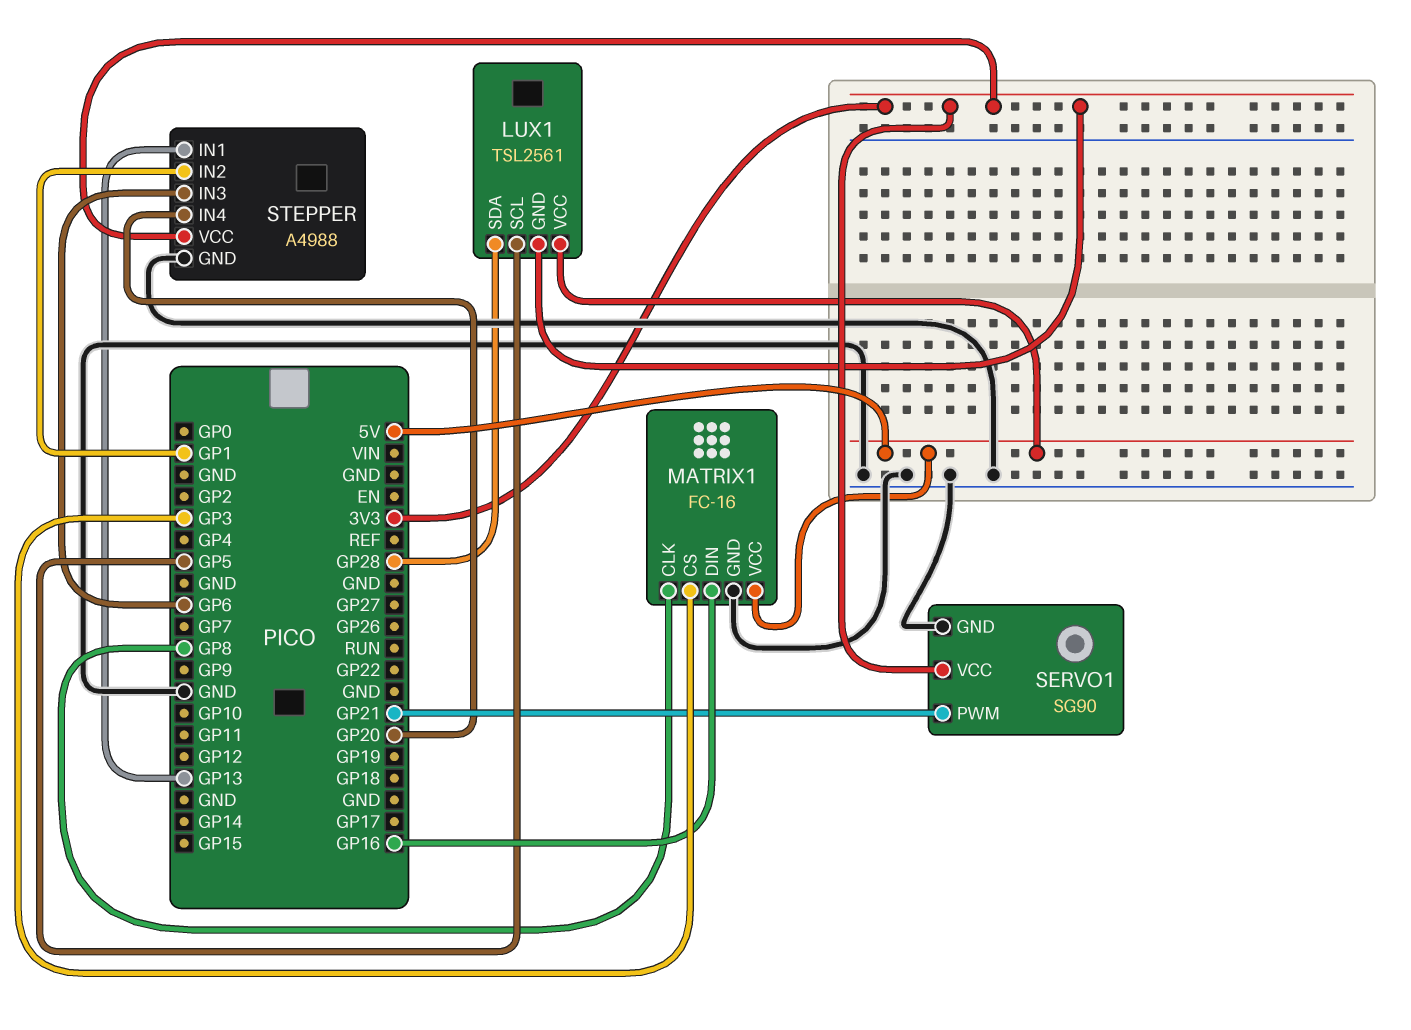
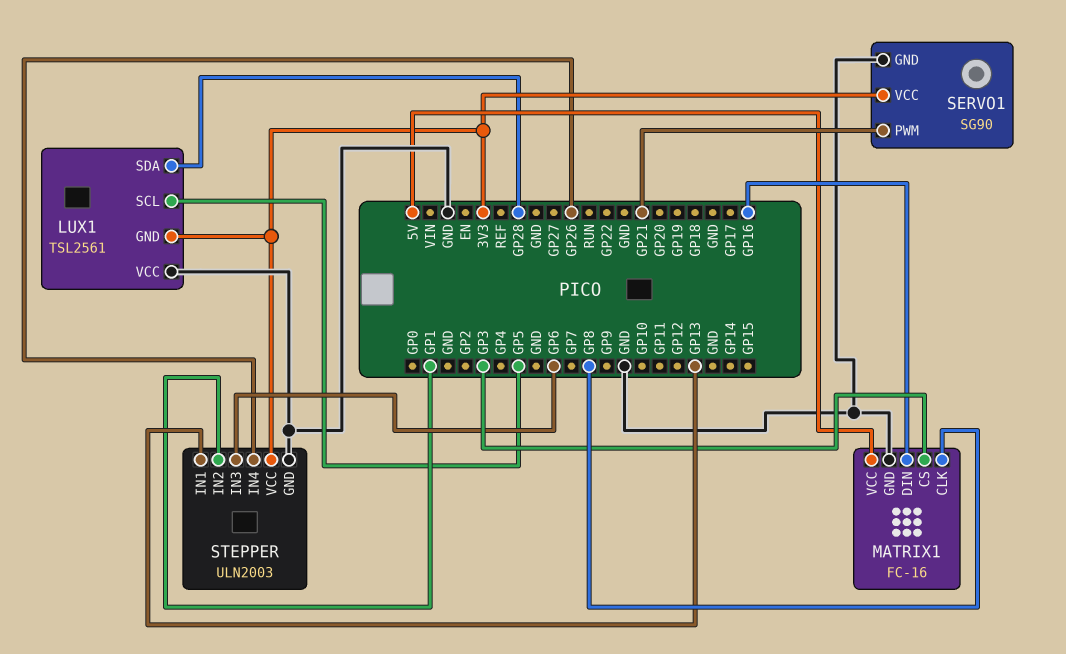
LUX1 pin VCC: 5V -> GND
STEPPER: A4988 -> ULN2003
STEPPER pin IN4: GP20 -> GP26

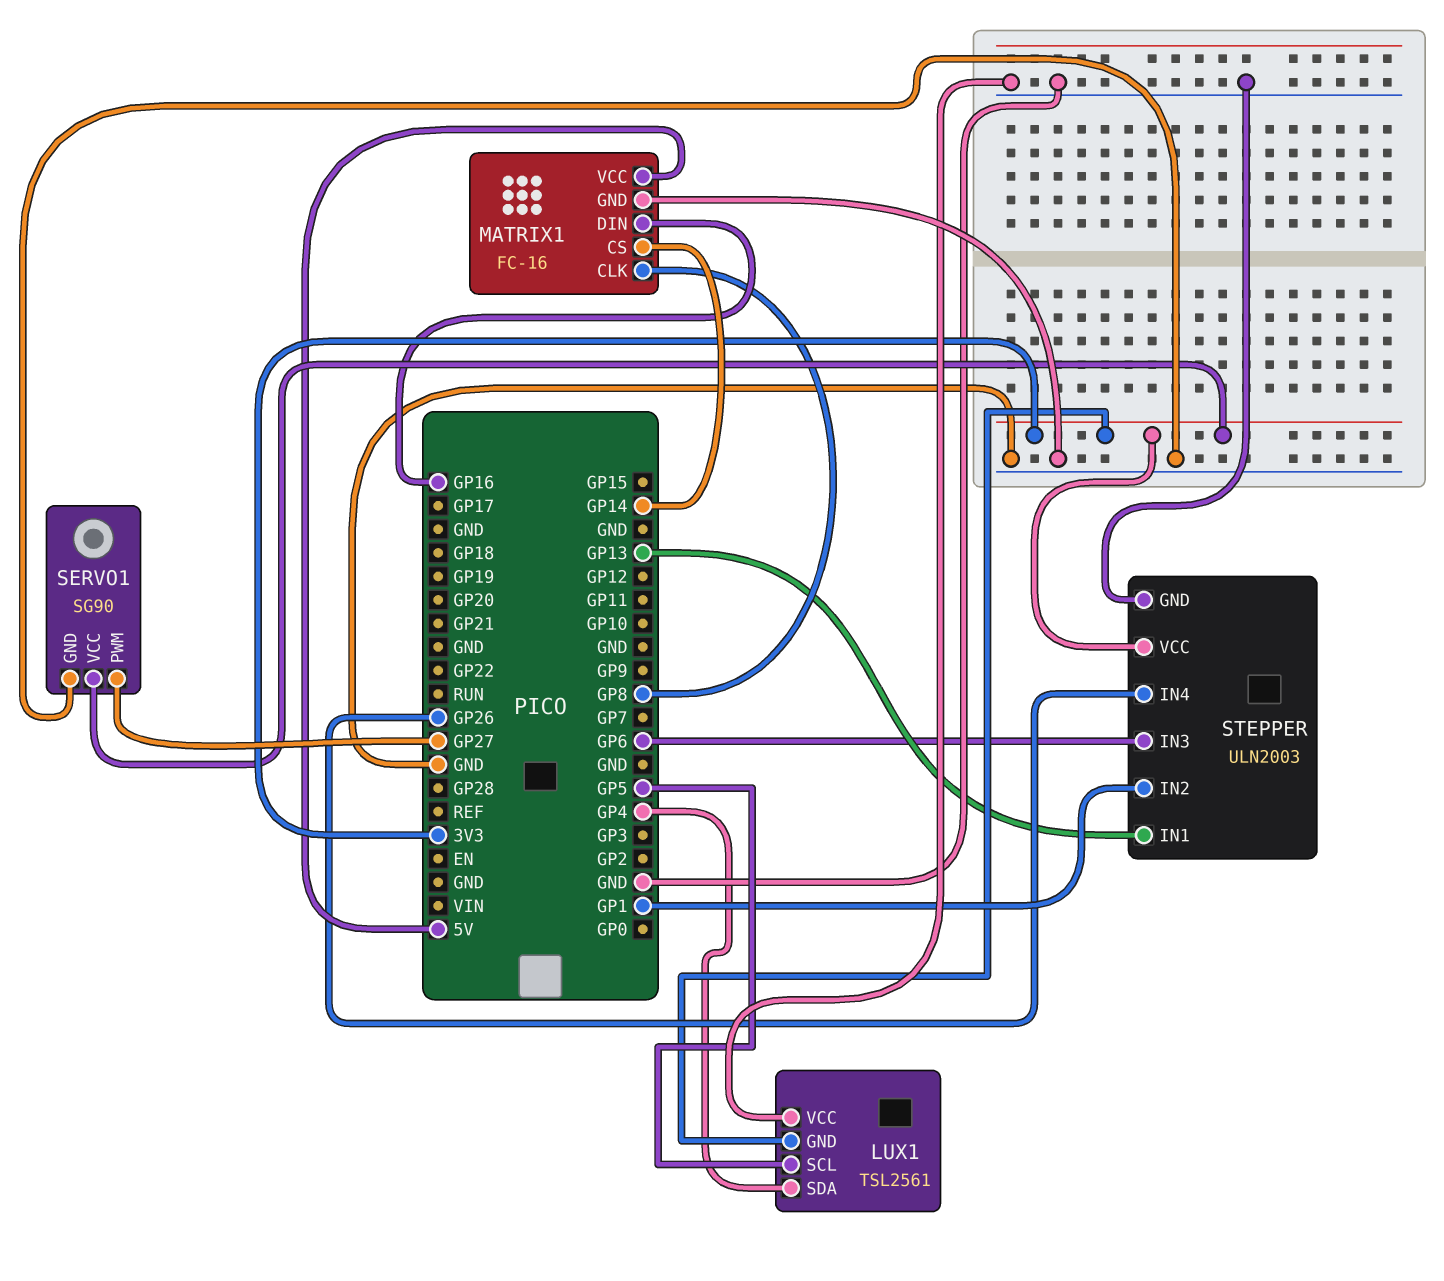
LUX1 pin SDA: GP28 -> GP4
MATRIX1 pin CS: GP3 -> GP14
SERVO1 pin PWM: GP21 -> GP27

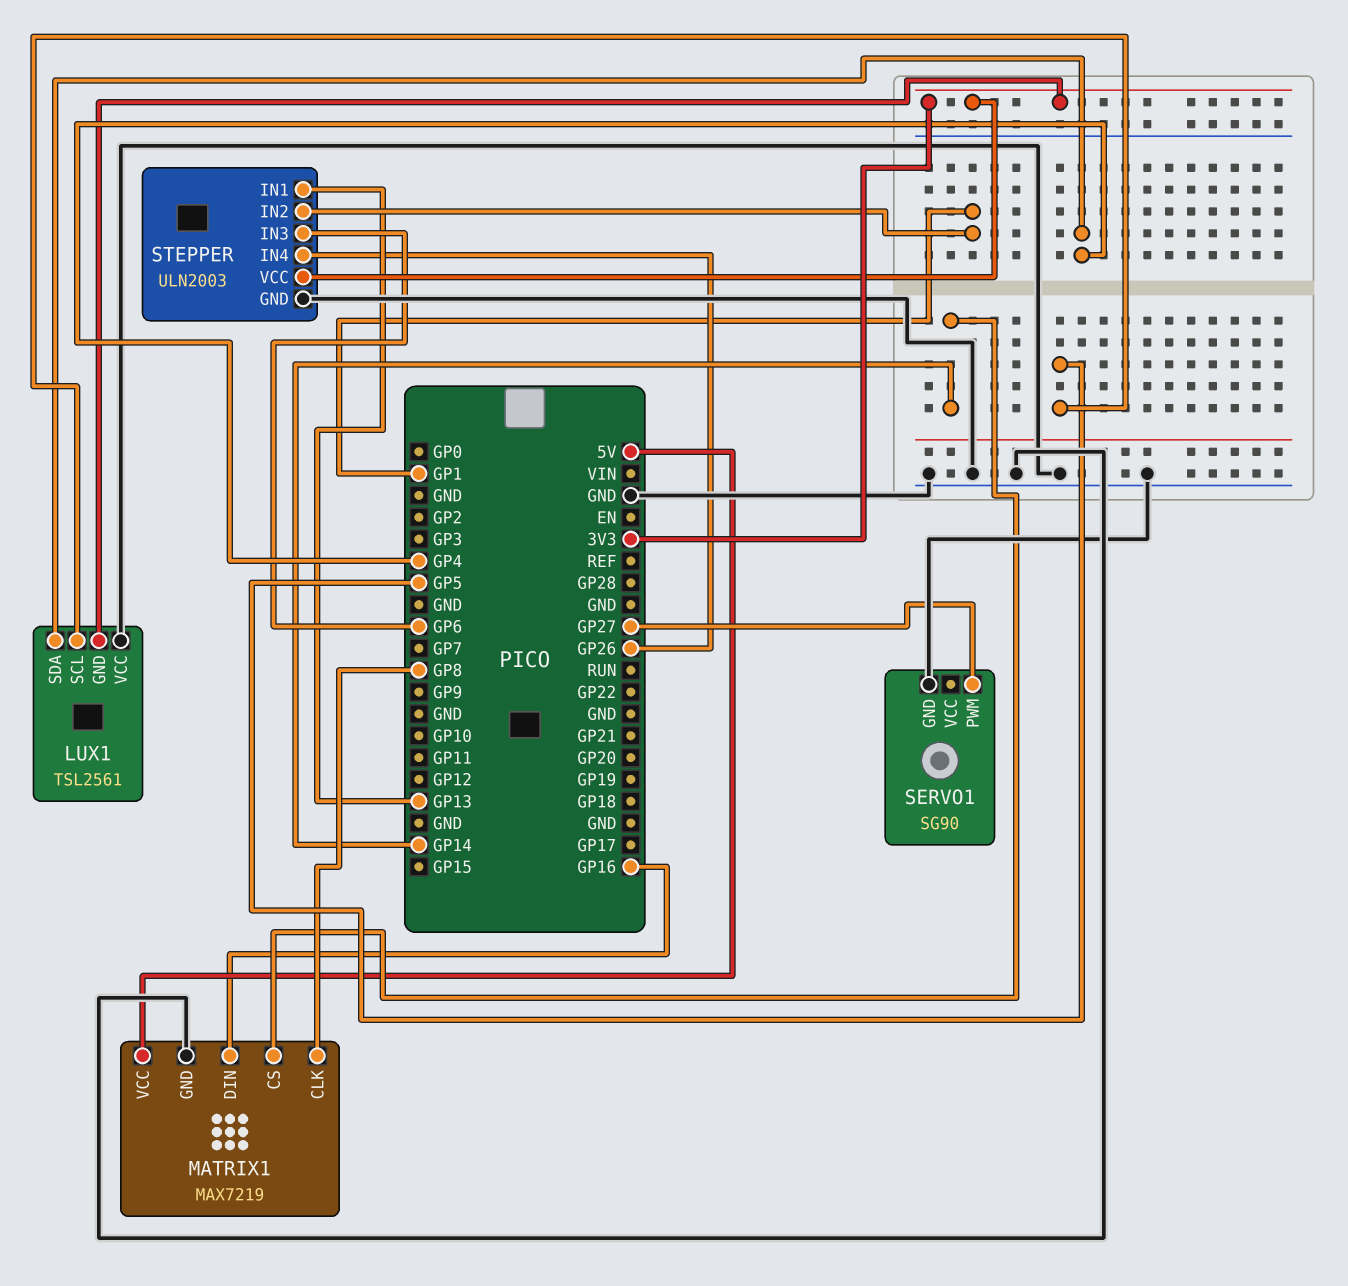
MATRIX1: FC-16 -> MAX7219
SERVO1 pin VCC: 3V3 -> none

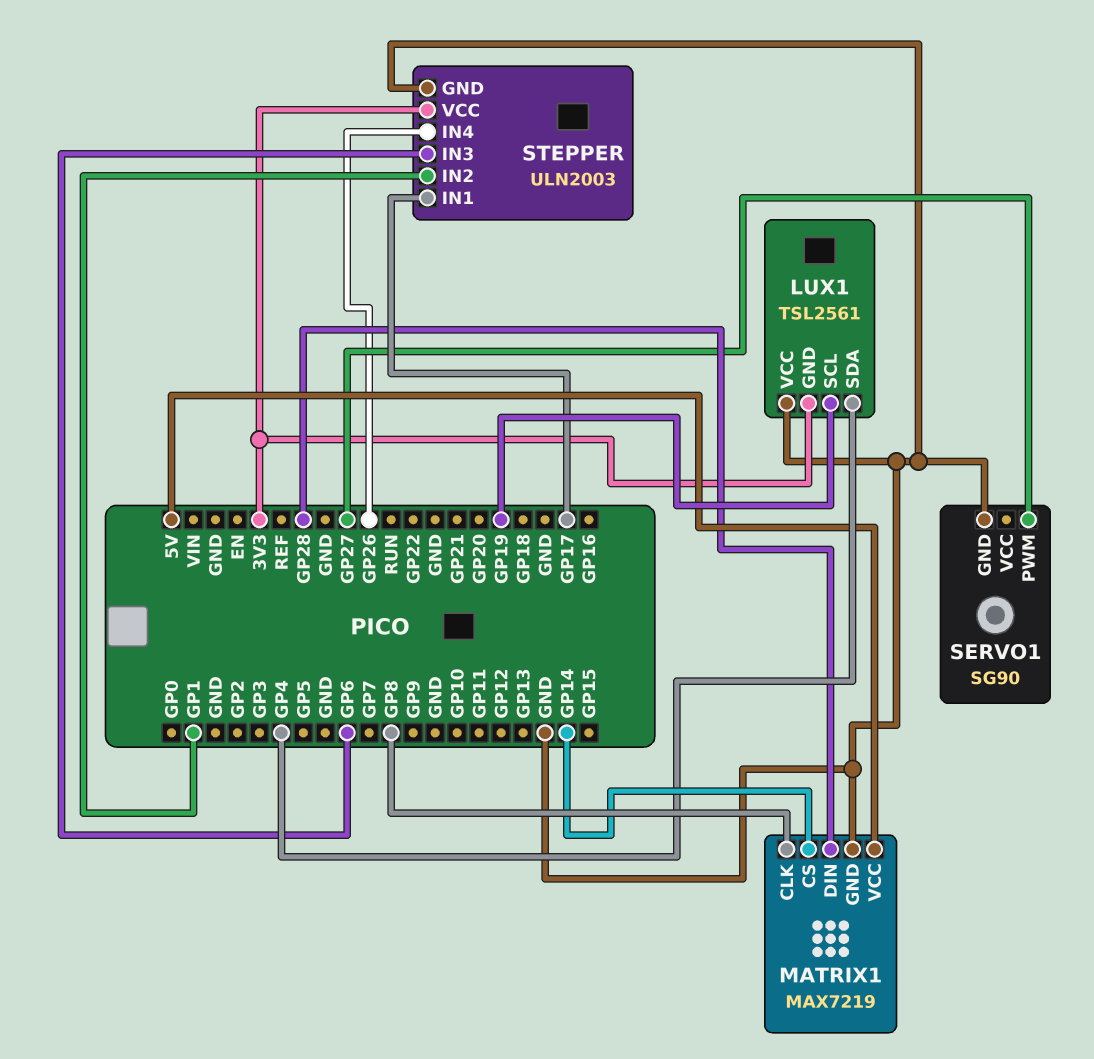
LUX1 pin SCL: GP5 -> GP19
MATRIX1 pin DIN: GP16 -> GP28
STEPPER pin IN1: GP13 -> GP17

